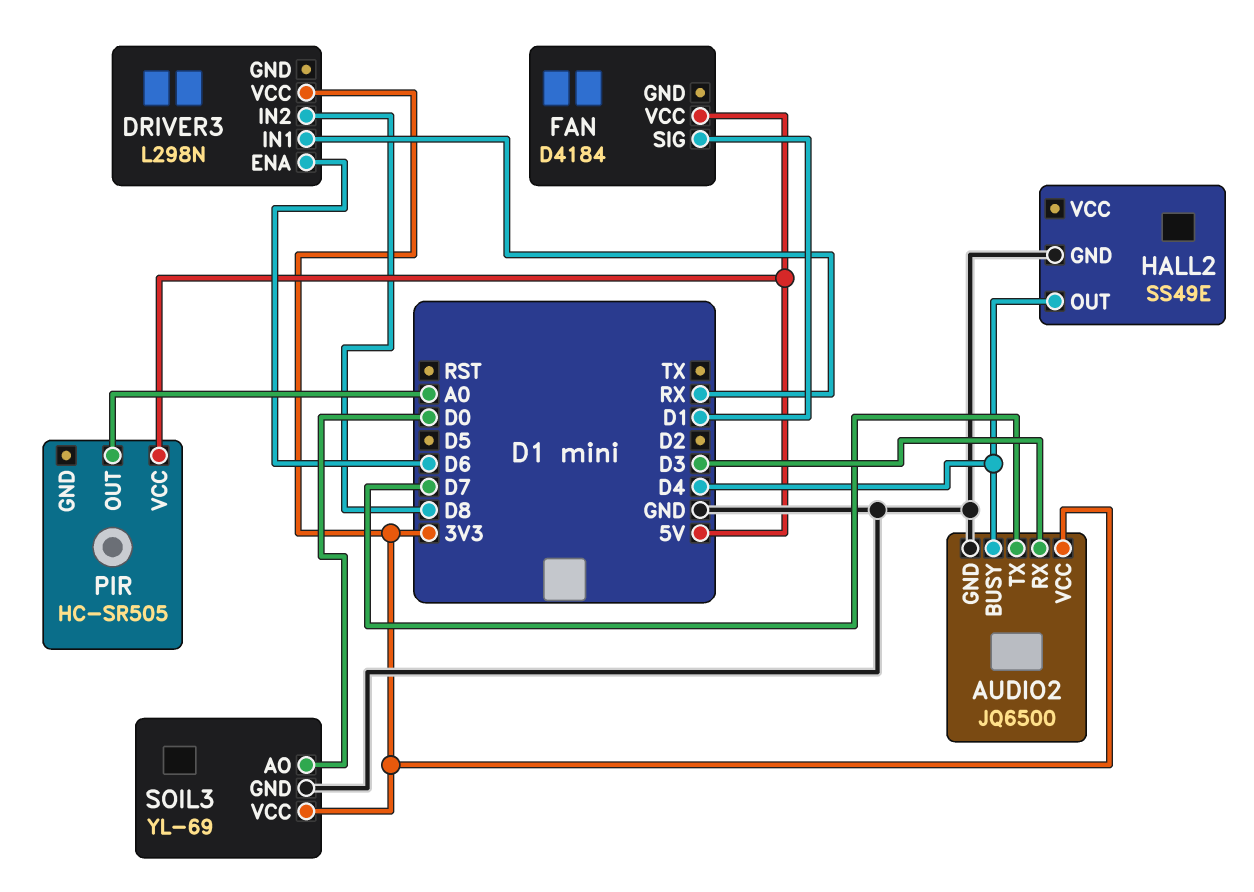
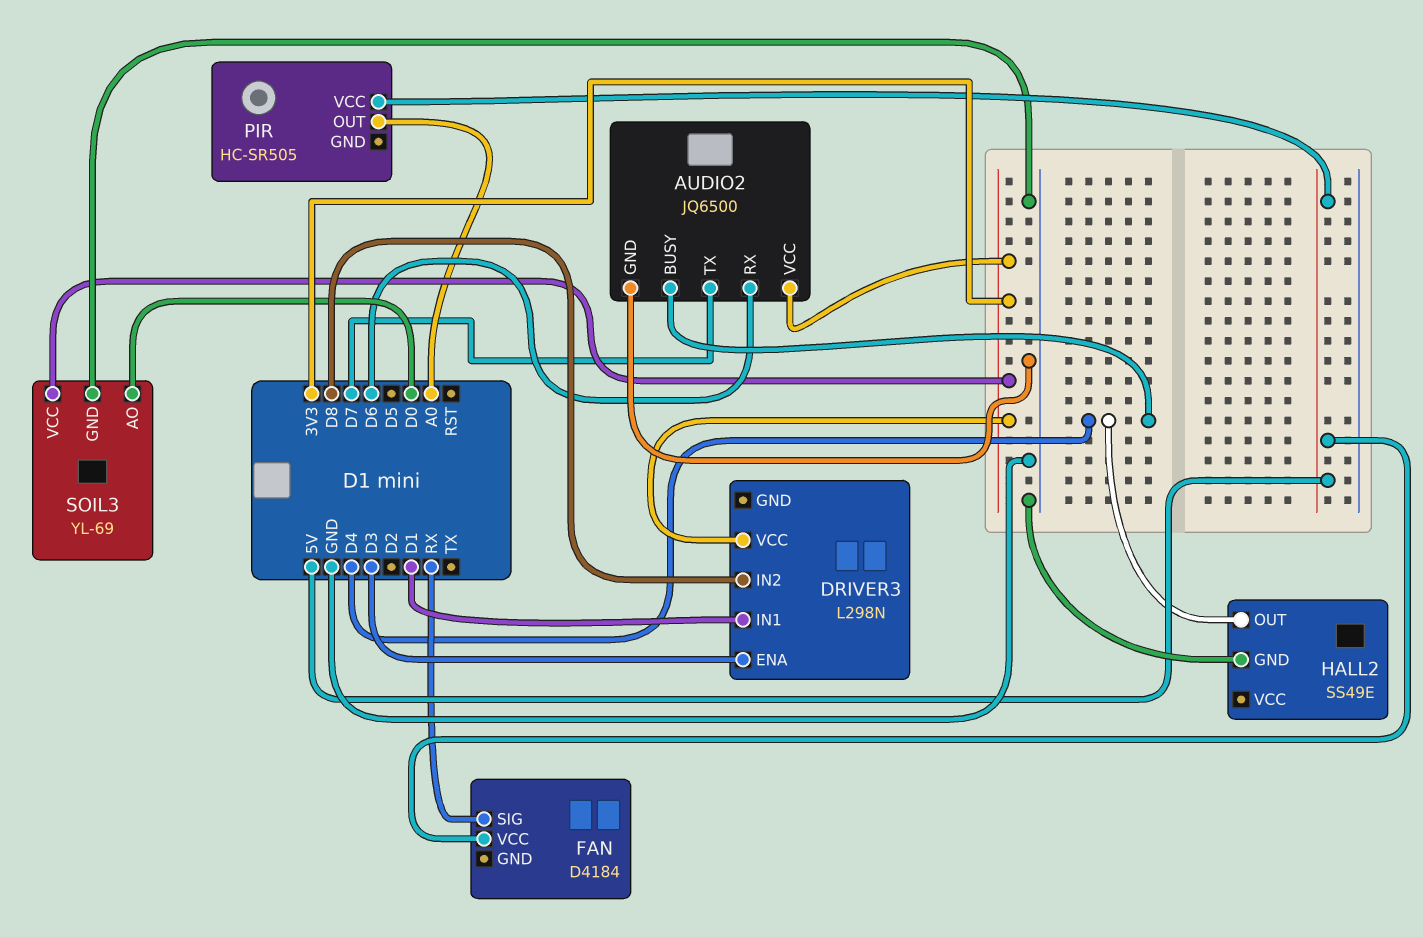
AUDIO2 pin RX: D3 -> D6
DRIVER3 pin ENA: D6 -> D3
DRIVER3 pin IN1: RX -> D1
FAN pin SIG: D1 -> RX

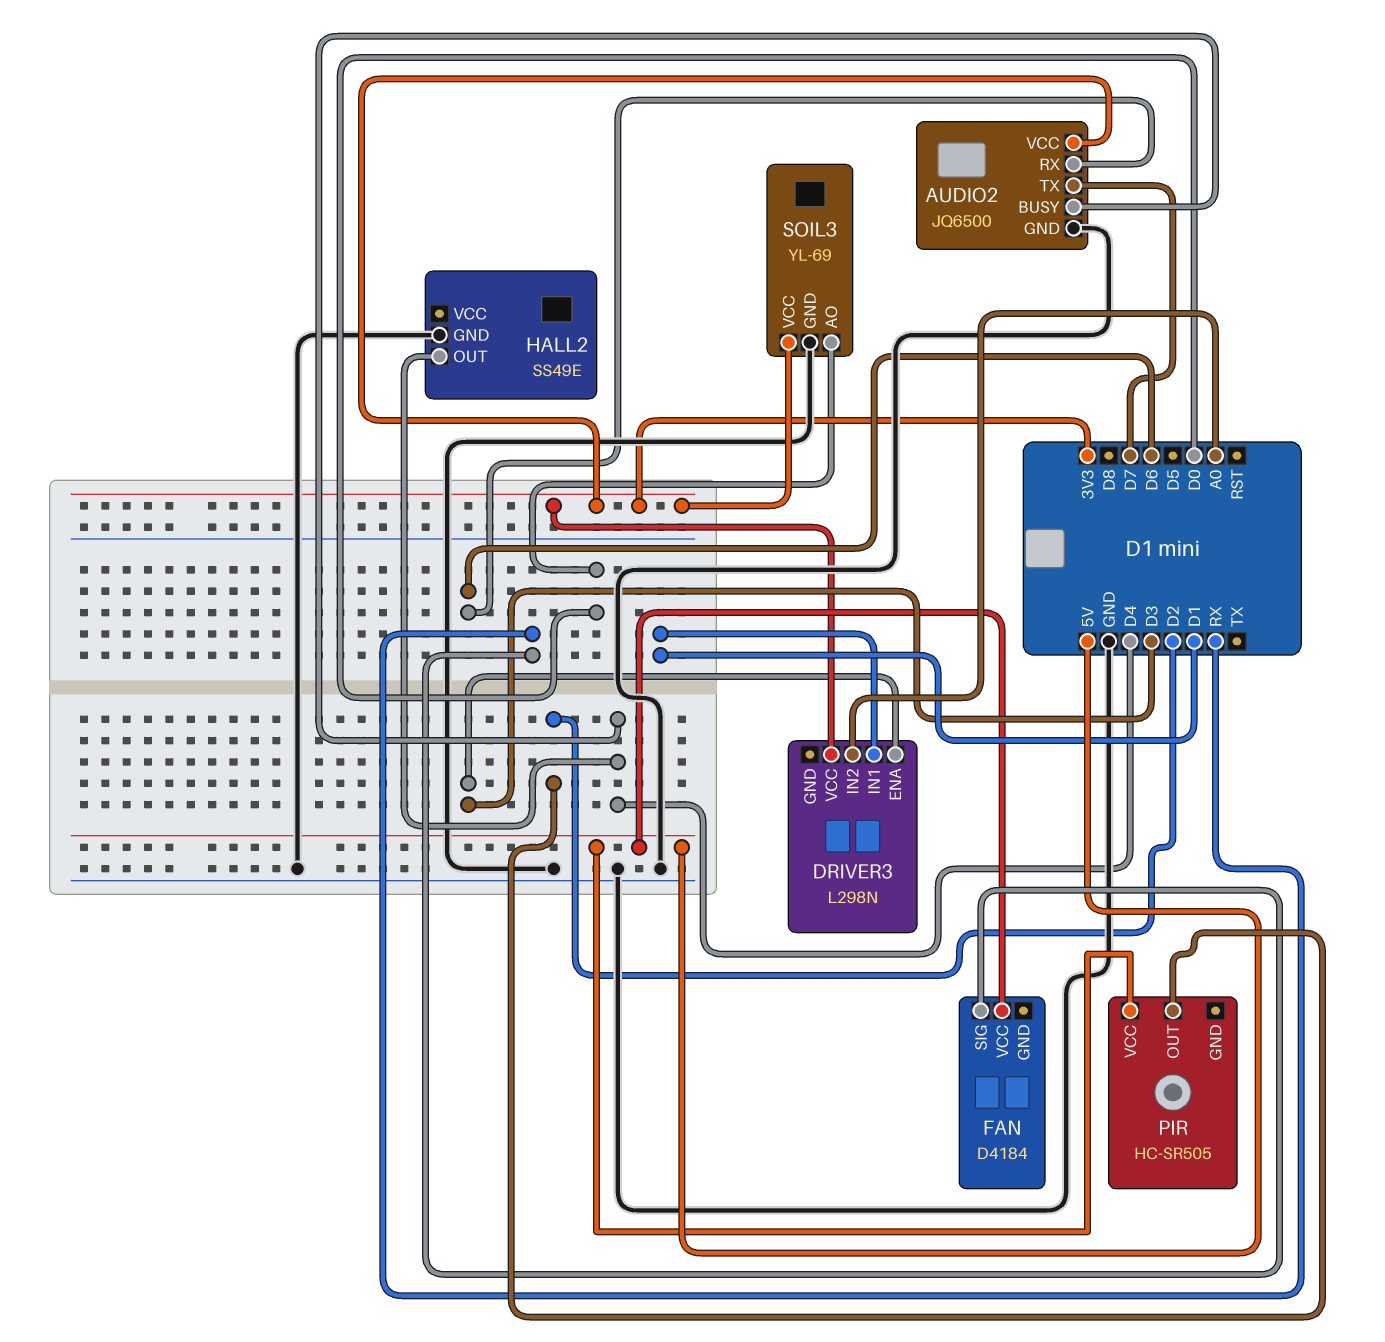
DRIVER3 pin IN2: D8 -> A0
PIR pin OUT: A0 -> D2

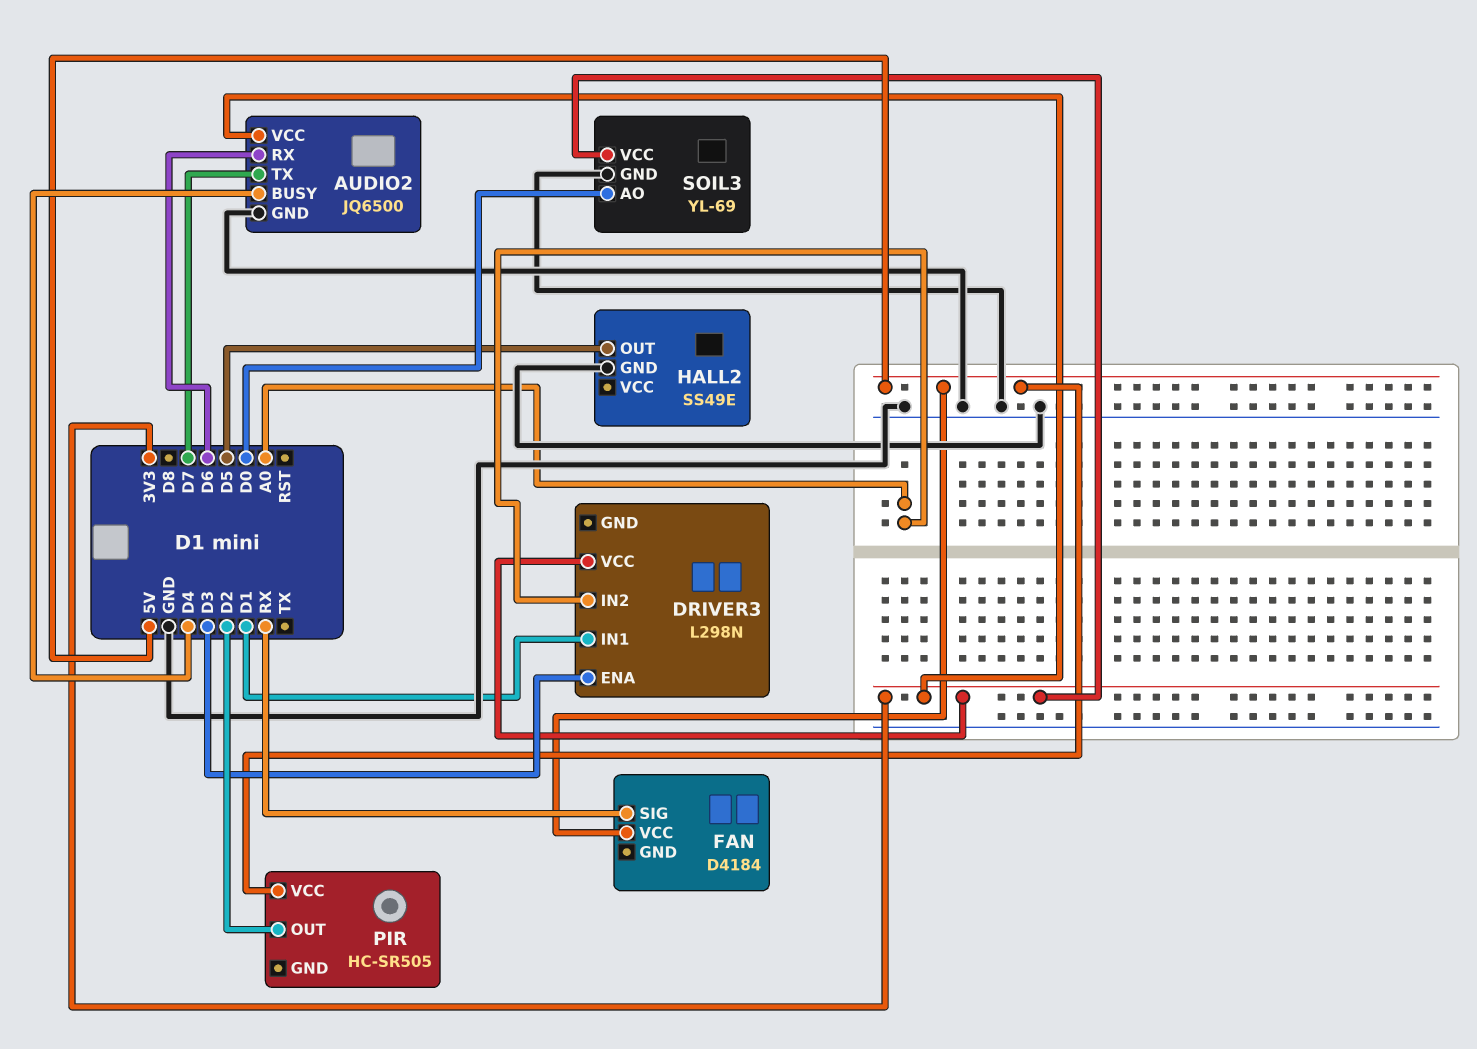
HALL2 pin OUT: D4 -> D5

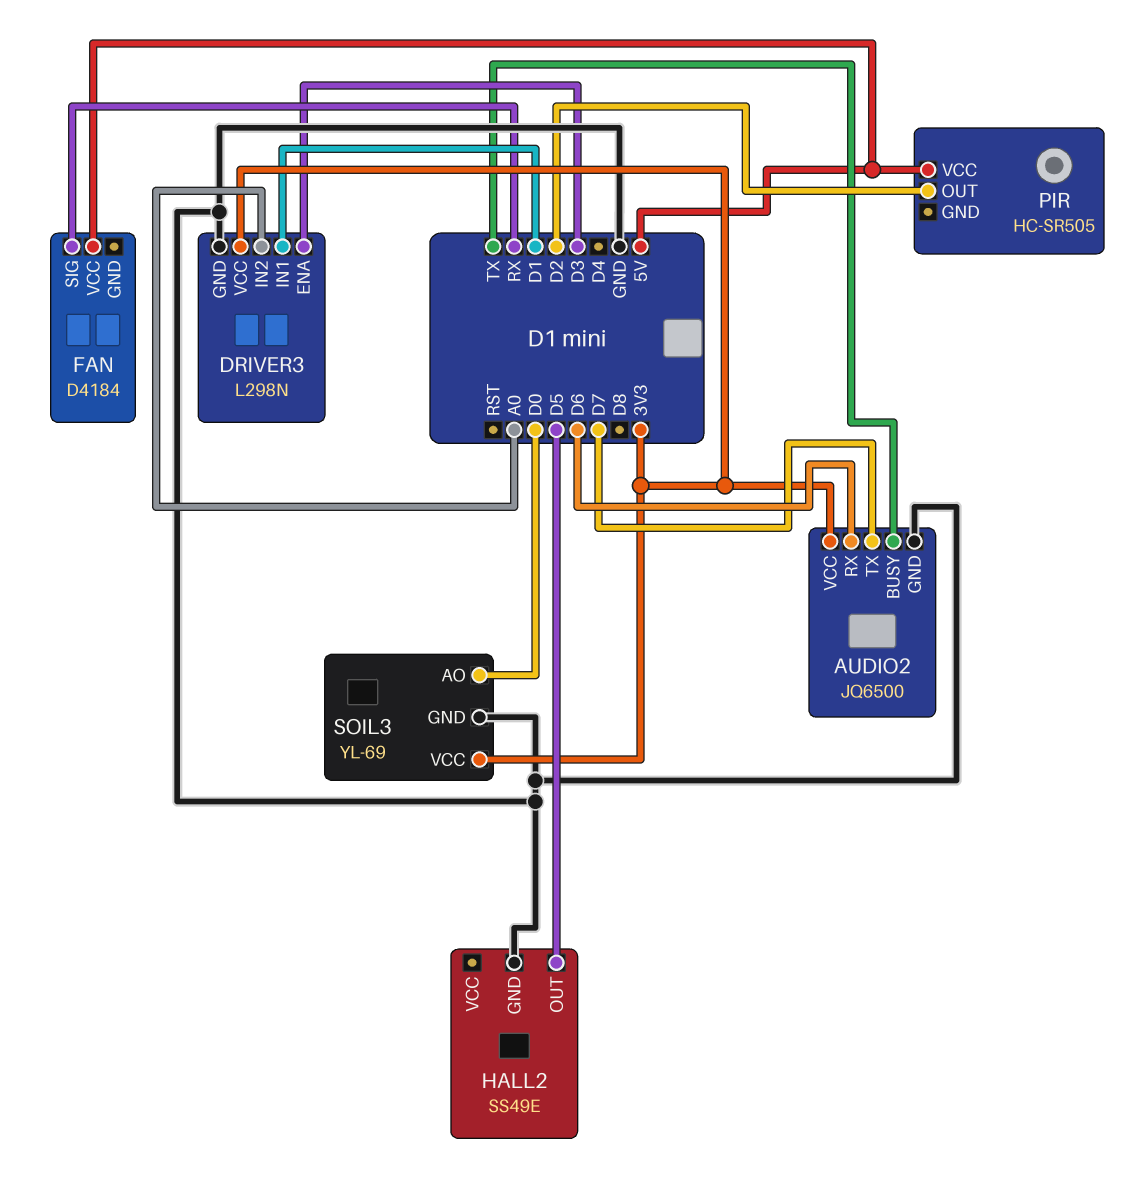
AUDIO2 pin BUSY: D4 -> TX
DRIVER3 pin GND: none -> GND

